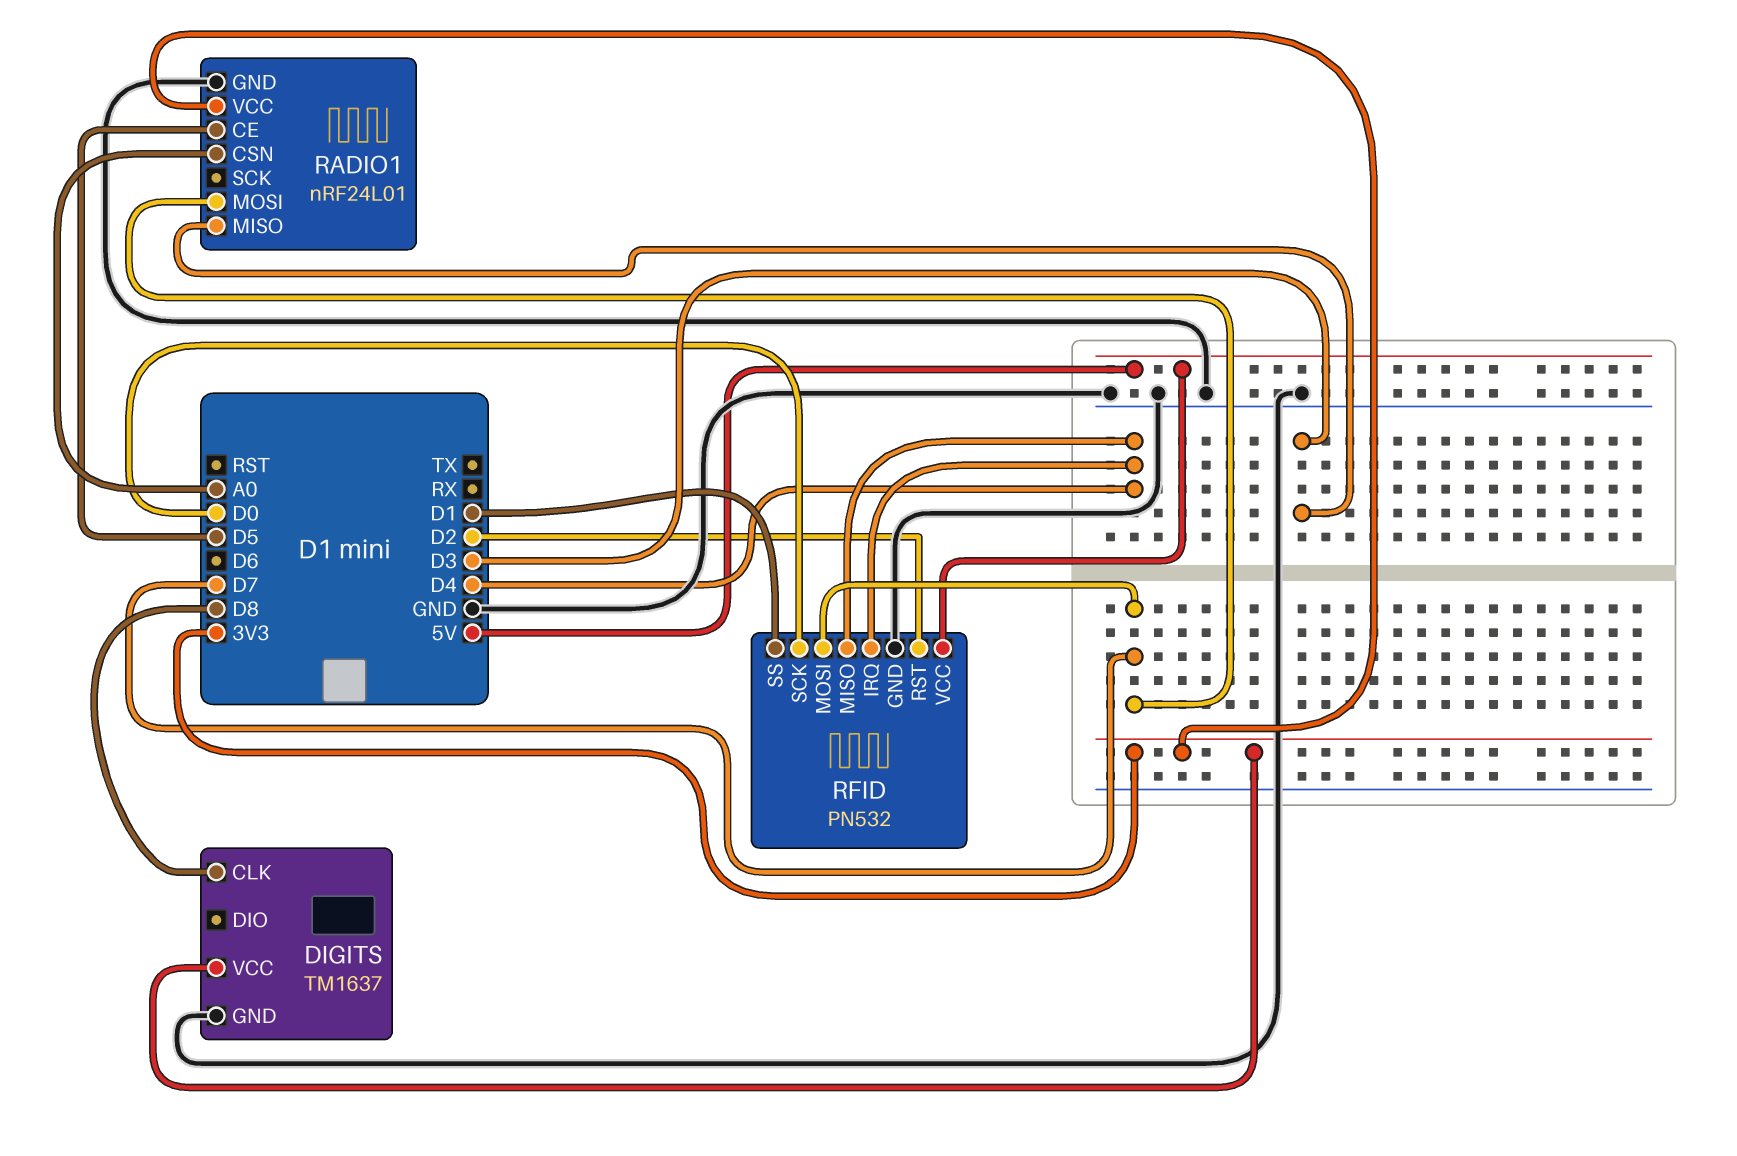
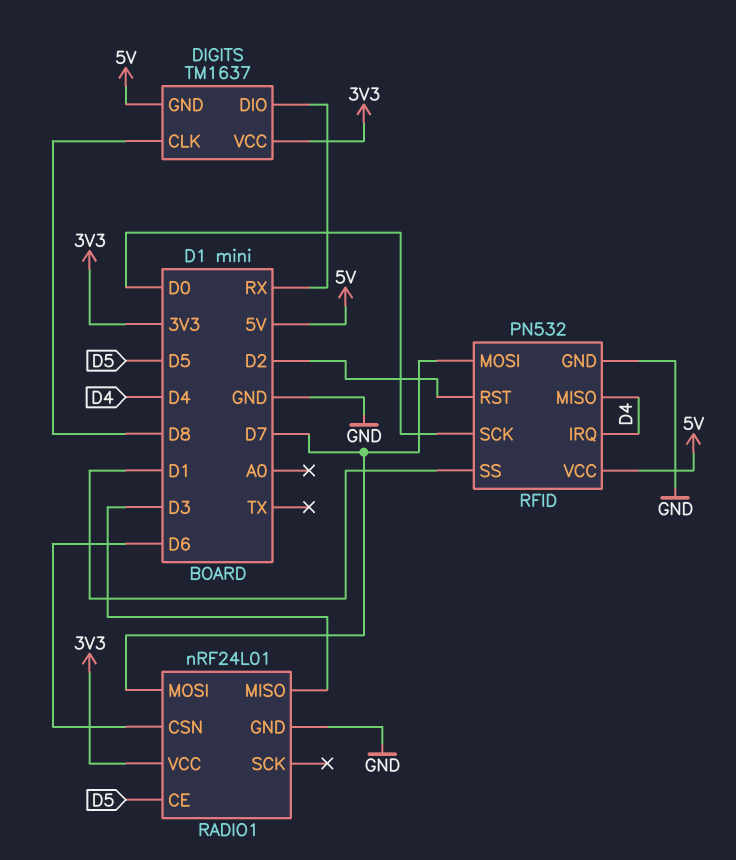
DIGITS pin DIO: none -> RX
DIGITS pin GND: GND -> 5V
RADIO1 pin CSN: A0 -> D6

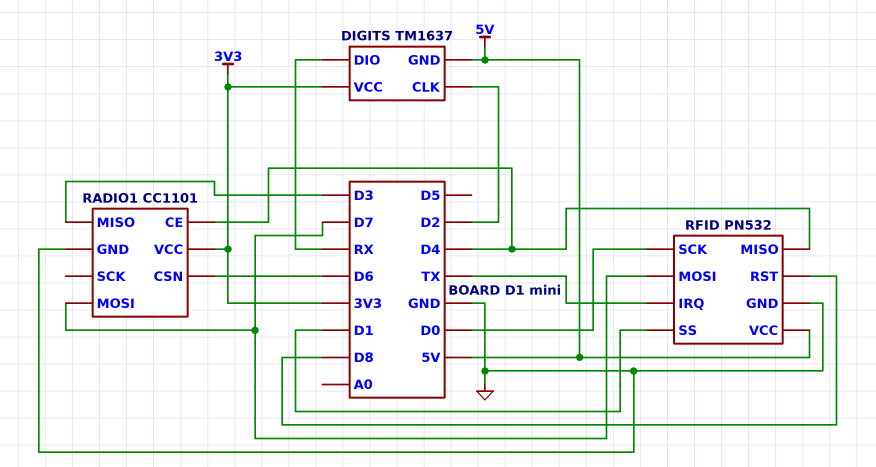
DIGITS pin CLK: D8 -> D2
RADIO1: nRF24L01 -> CC1101
RADIO1 pin CE: D5 -> D4
RFID pin IRQ: D4 -> TX
RFID pin RST: D2 -> D8

